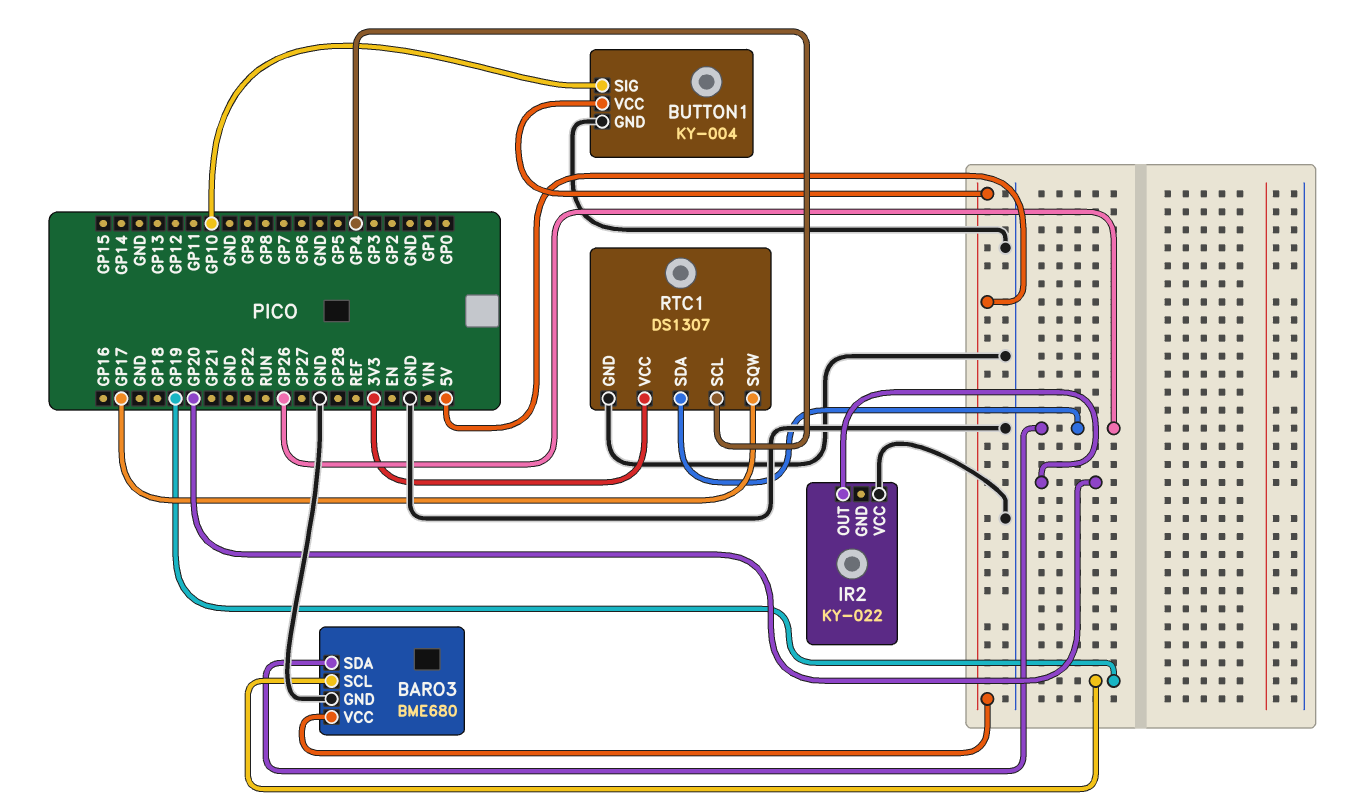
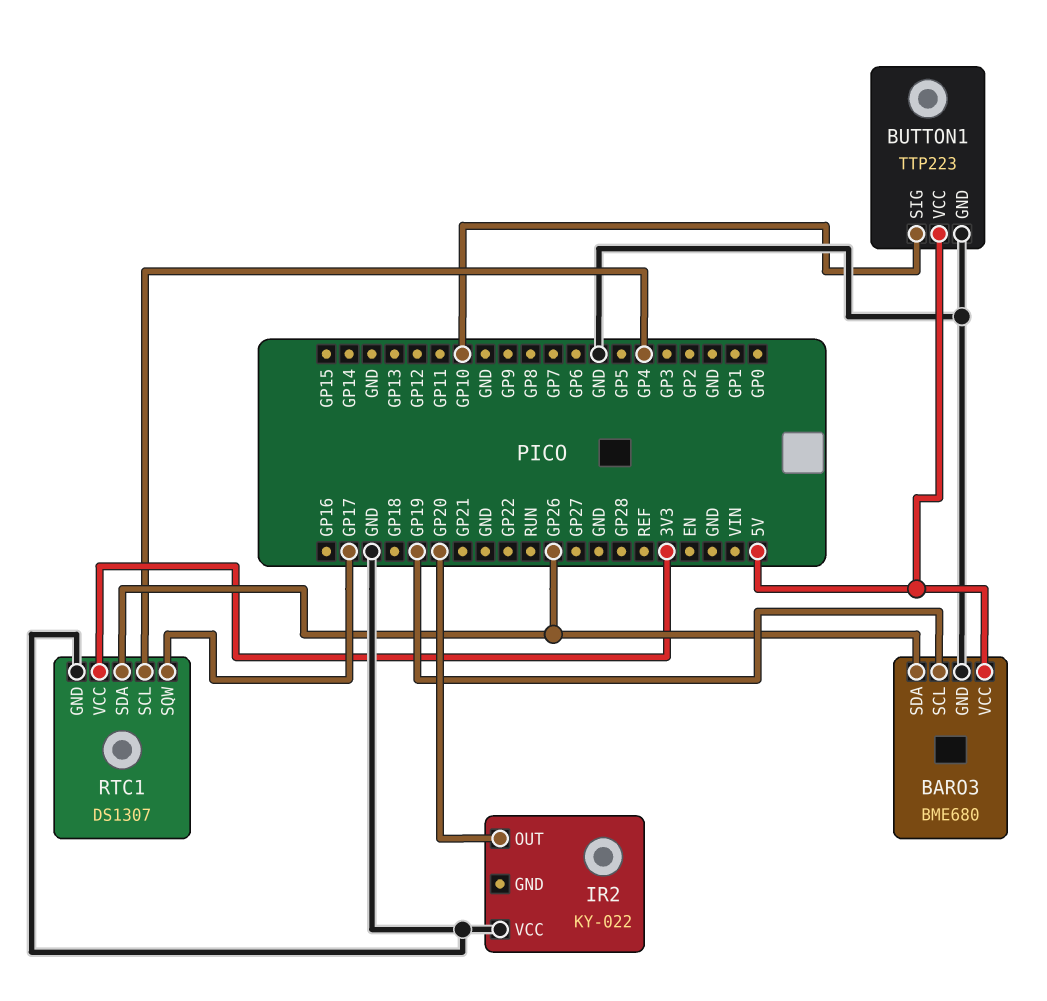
BUTTON1: KY-004 -> TTP223

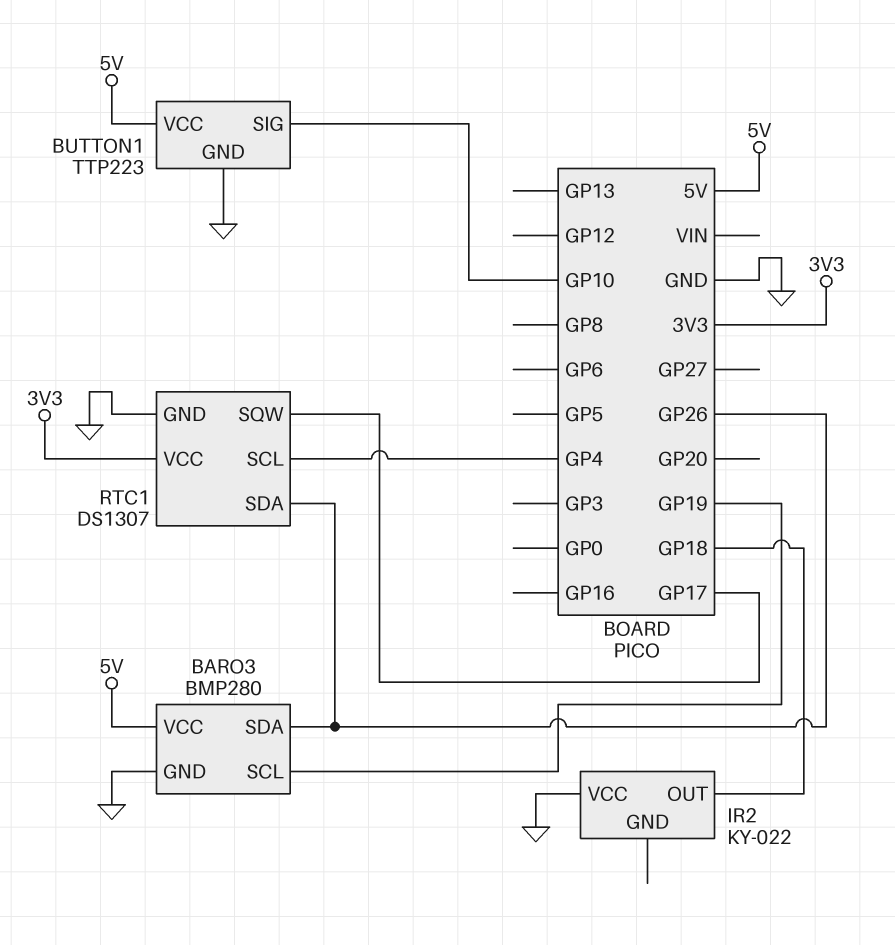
BARO3: BME680 -> BMP280
IR2 pin OUT: GP20 -> GP18

